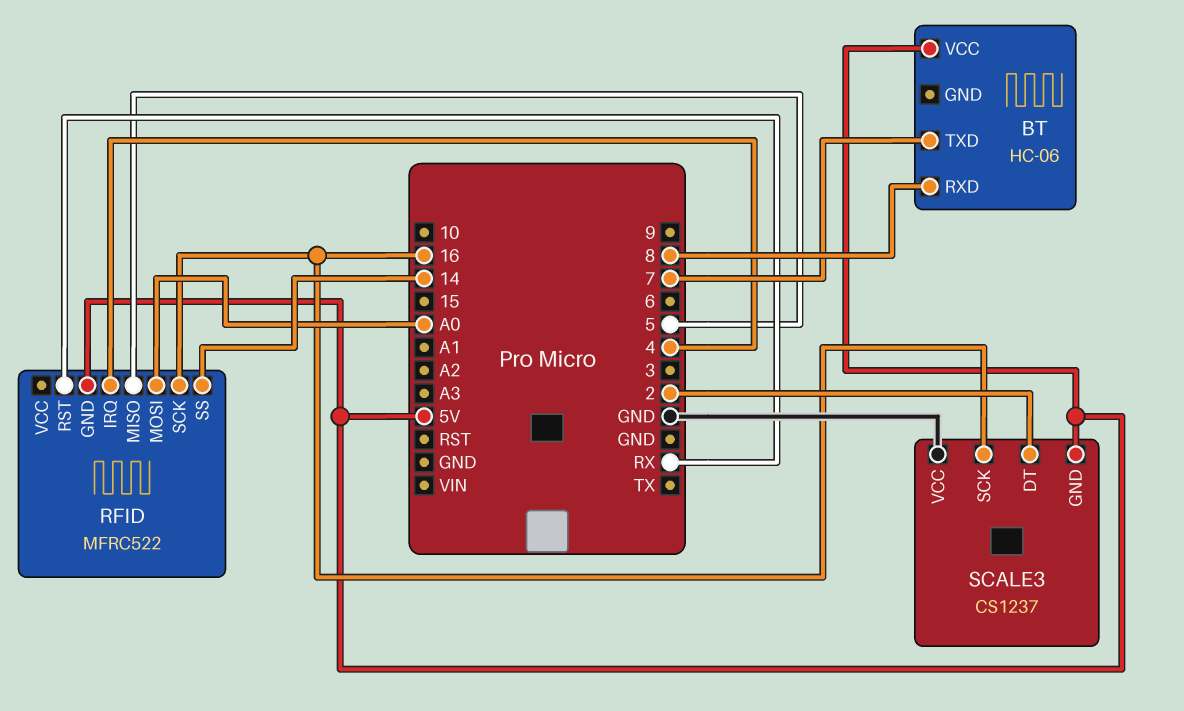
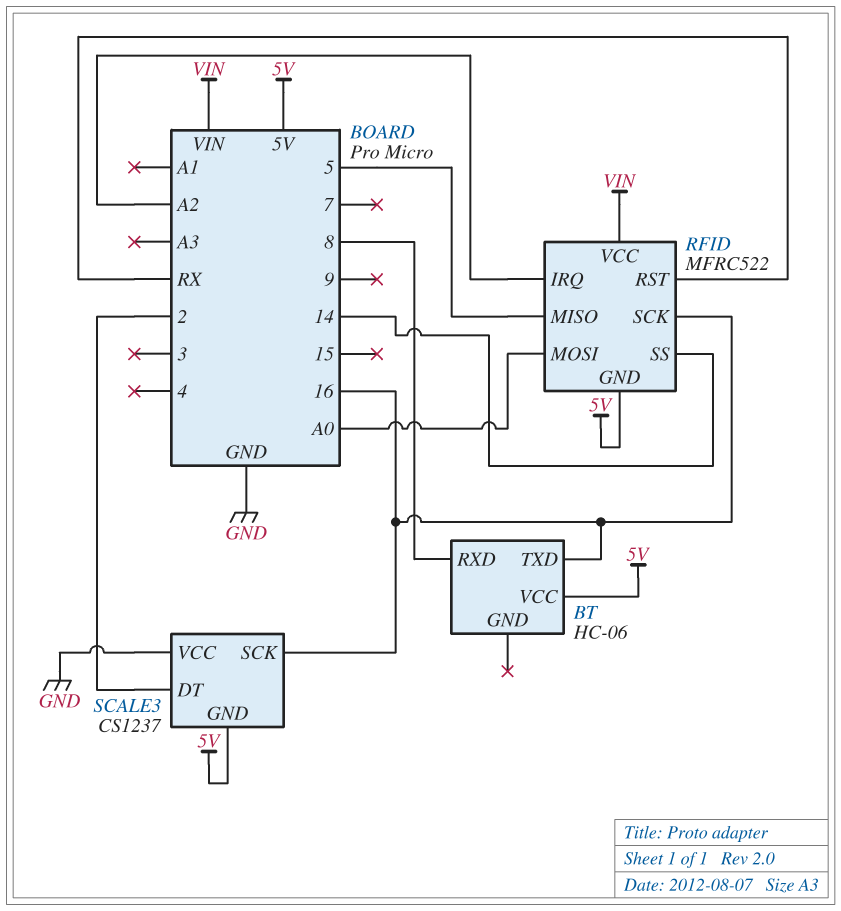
BT pin TXD: 7 -> 16
RFID pin IRQ: 4 -> A2
RFID pin VCC: none -> VIN

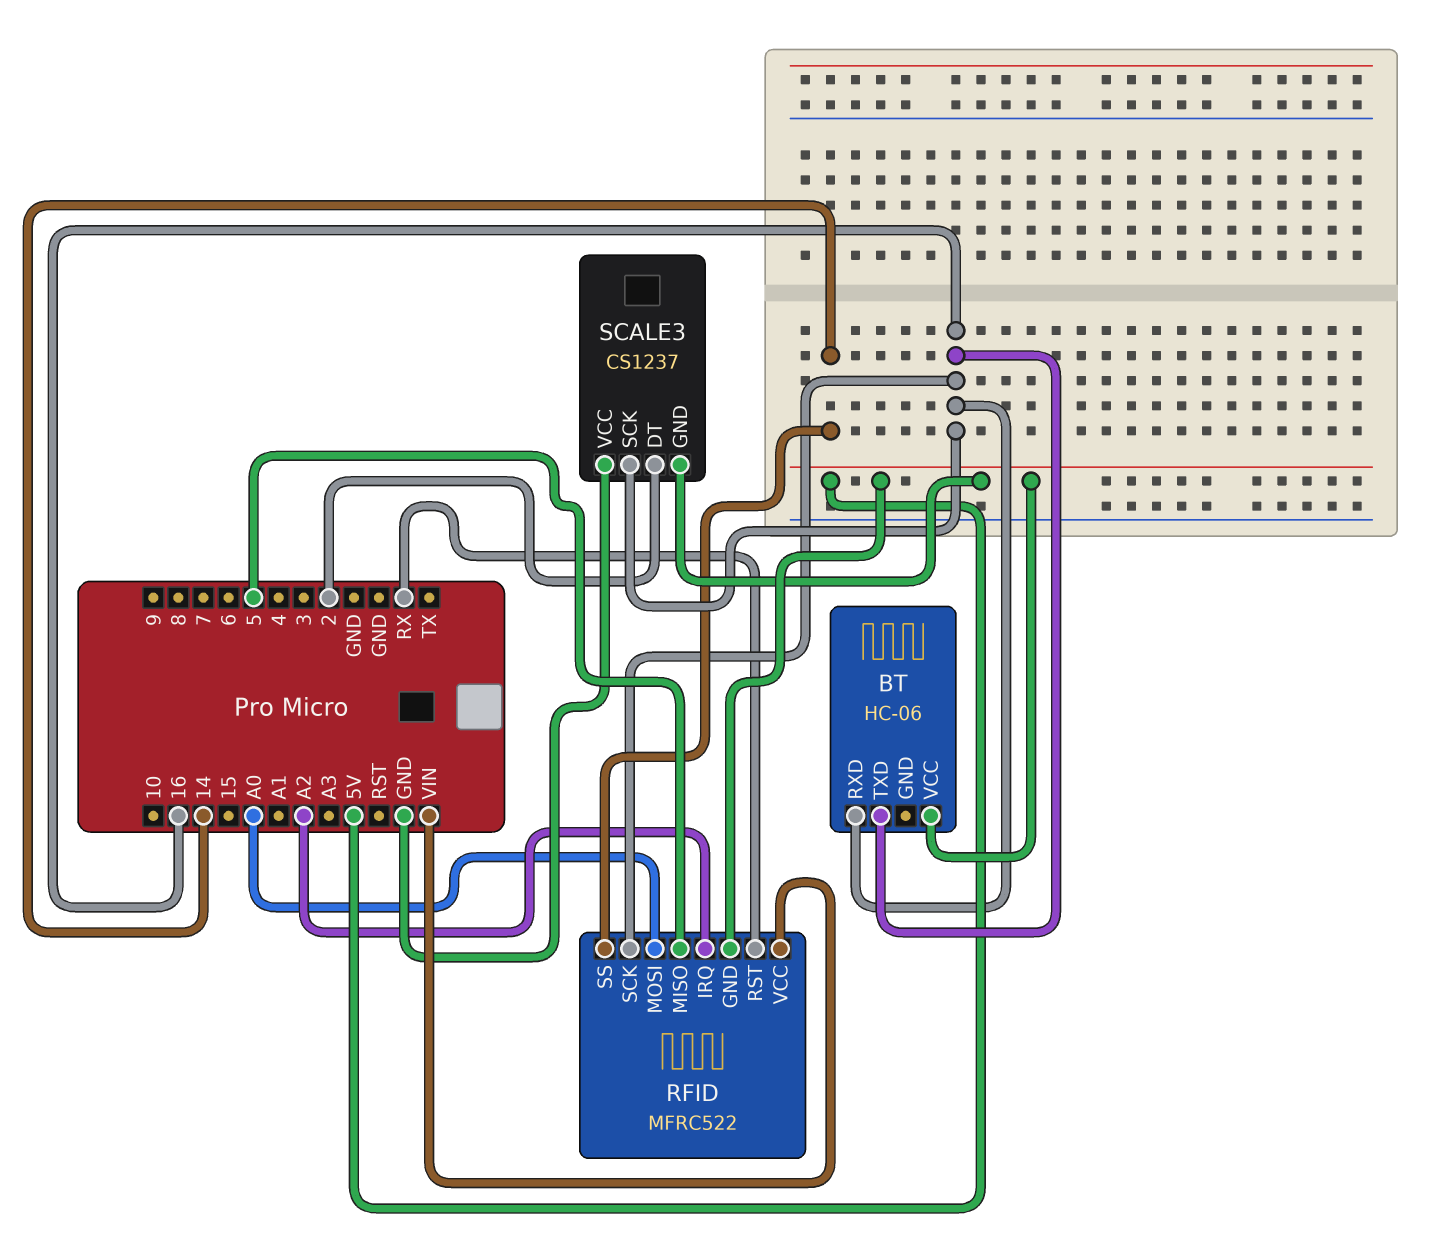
BT pin RXD: 8 -> 16

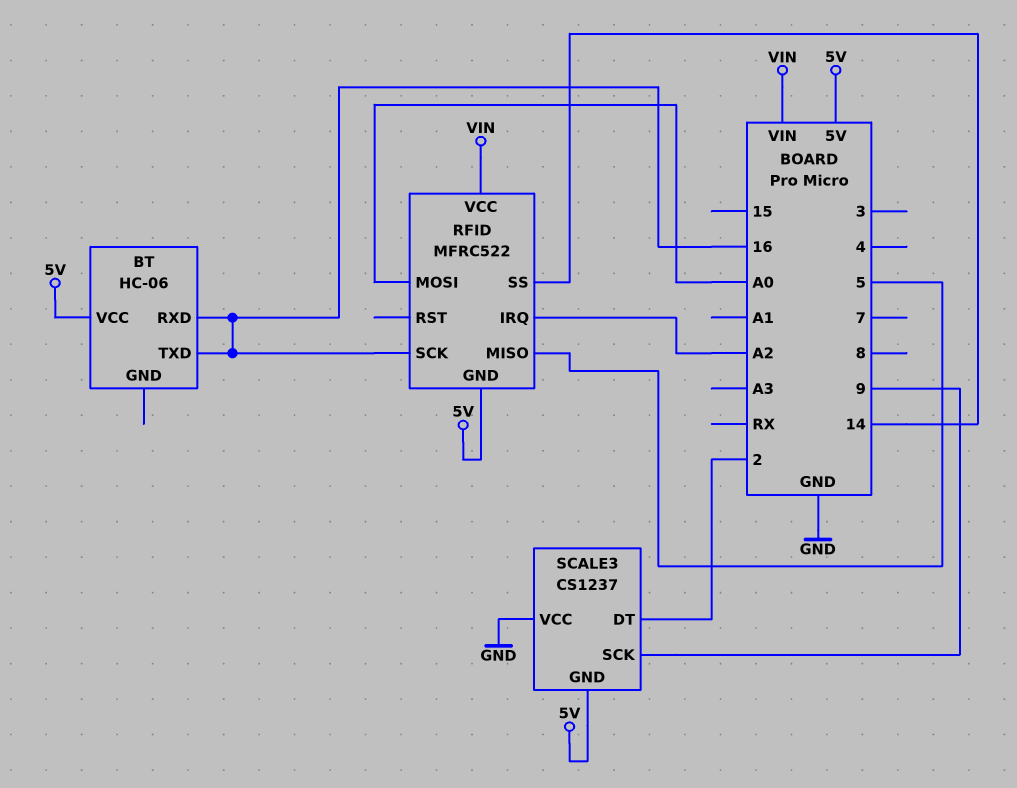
RFID pin RST: RX -> none
SCALE3 pin SCK: 16 -> 9

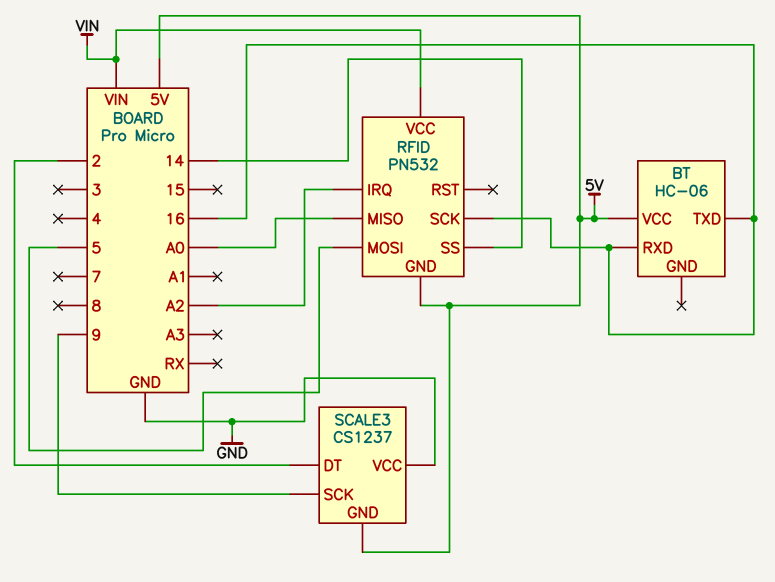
RFID: MFRC522 -> PN532
RFID pin MISO: 5 -> A0
RFID pin MOSI: A0 -> 5

